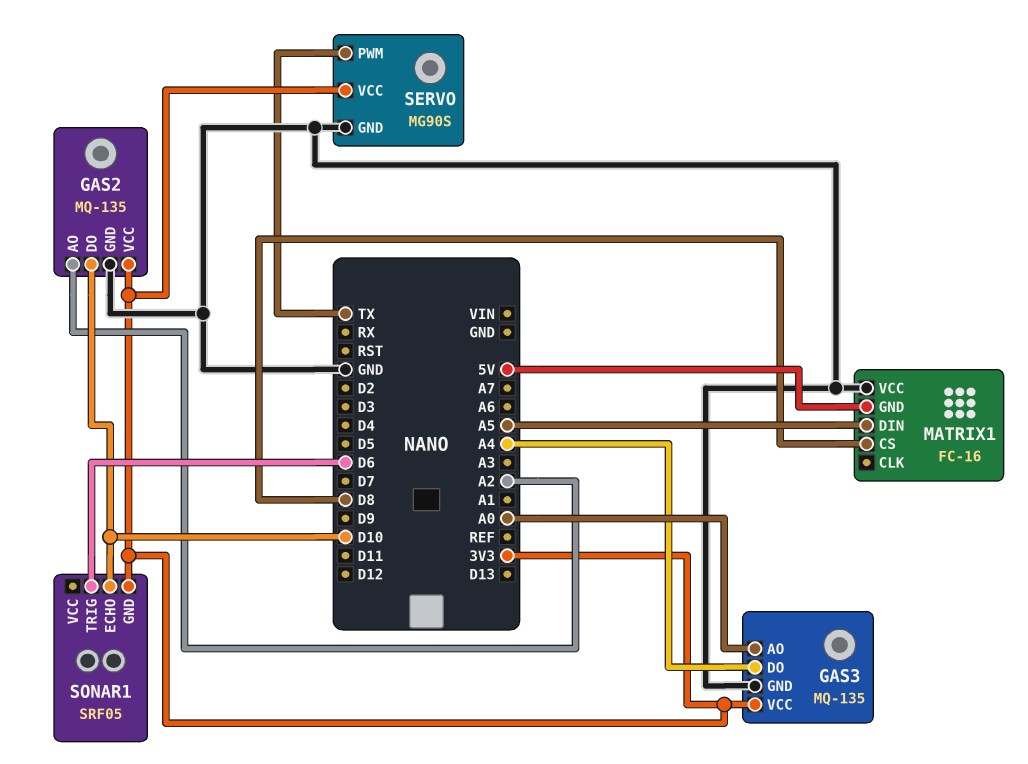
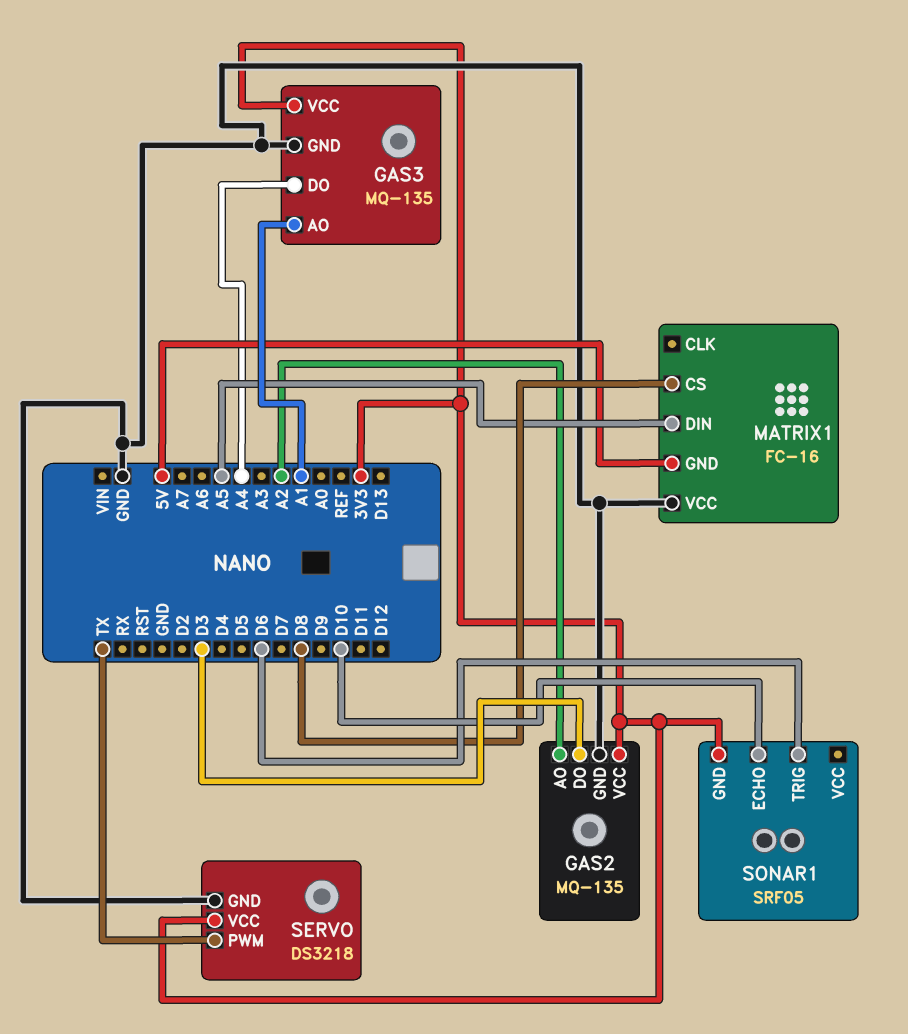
GAS2 pin DO: D10 -> D3
GAS3 pin AO: A0 -> A1
SERVO: MG90S -> DS3218

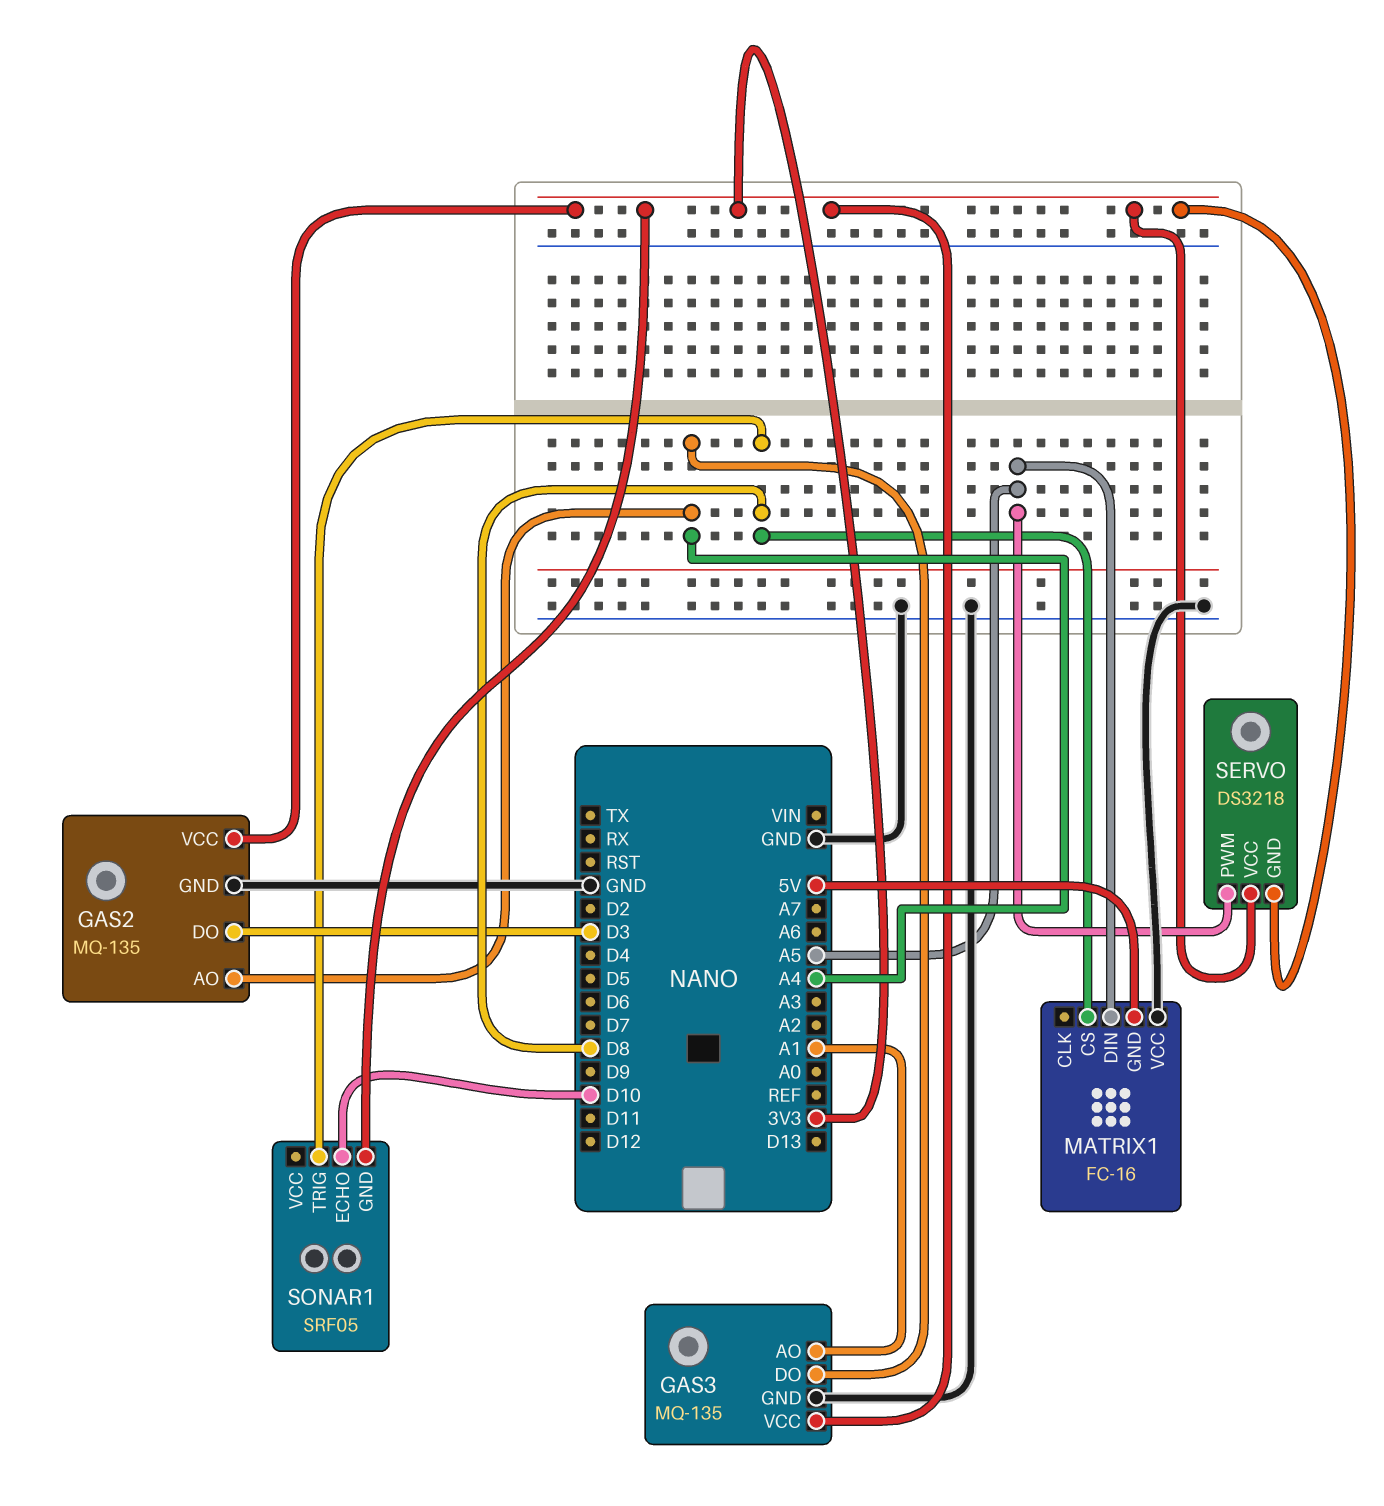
GAS2 pin AO: A2 -> A4
SERVO pin GND: GND -> 3V3
SERVO pin PWM: TX -> A5
SONAR1 pin TRIG: D6 -> D8

